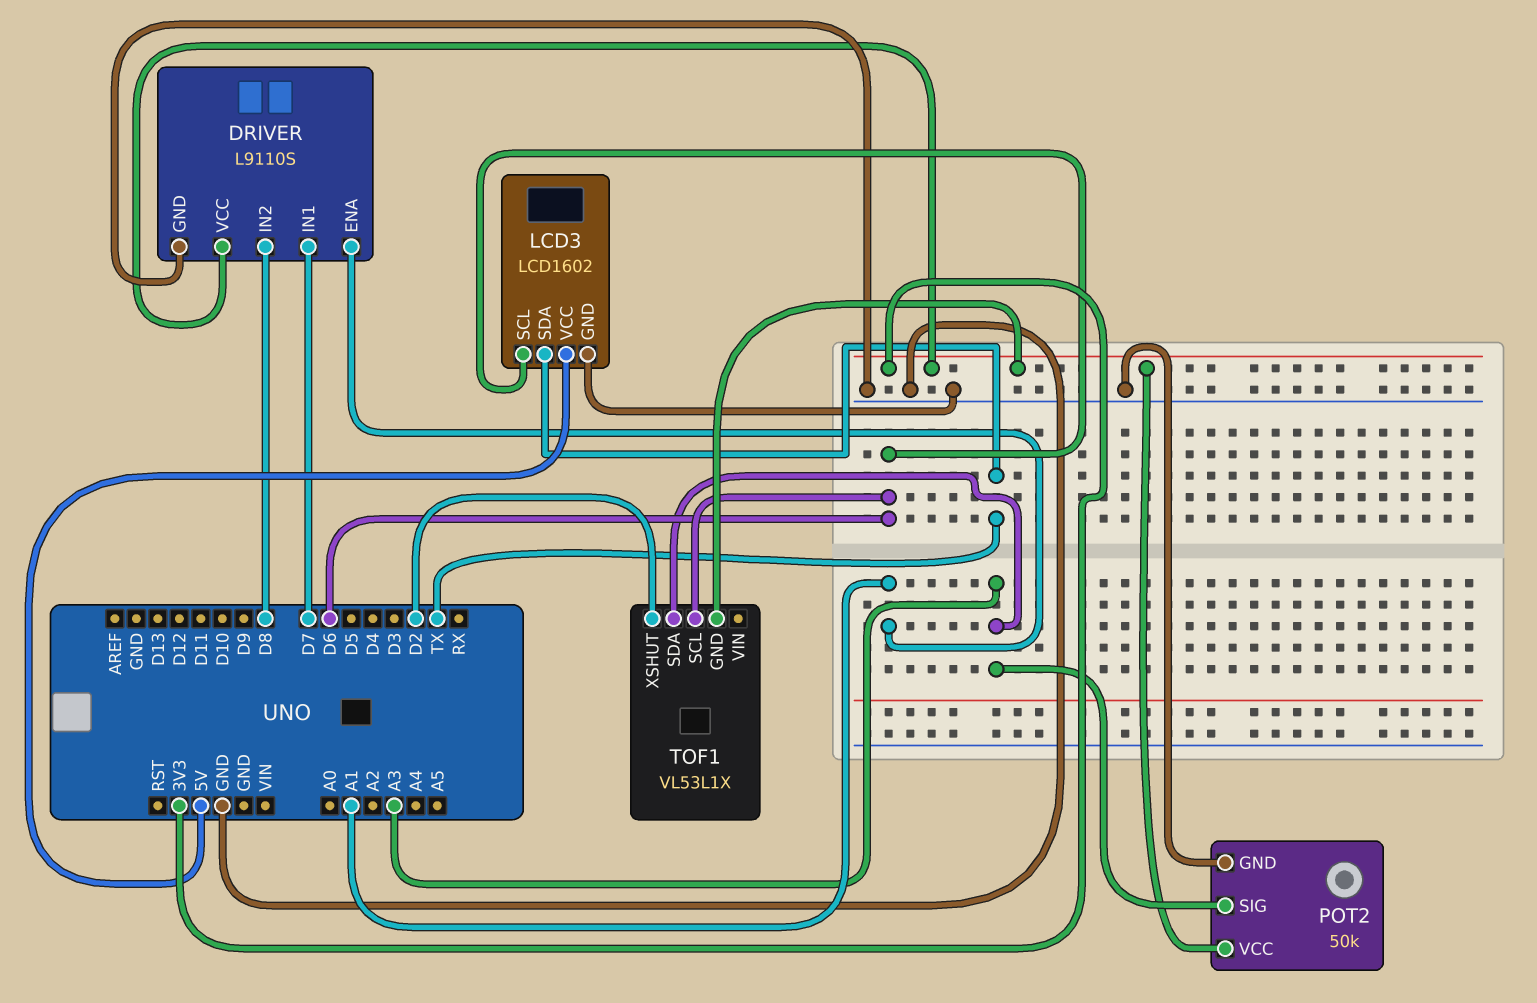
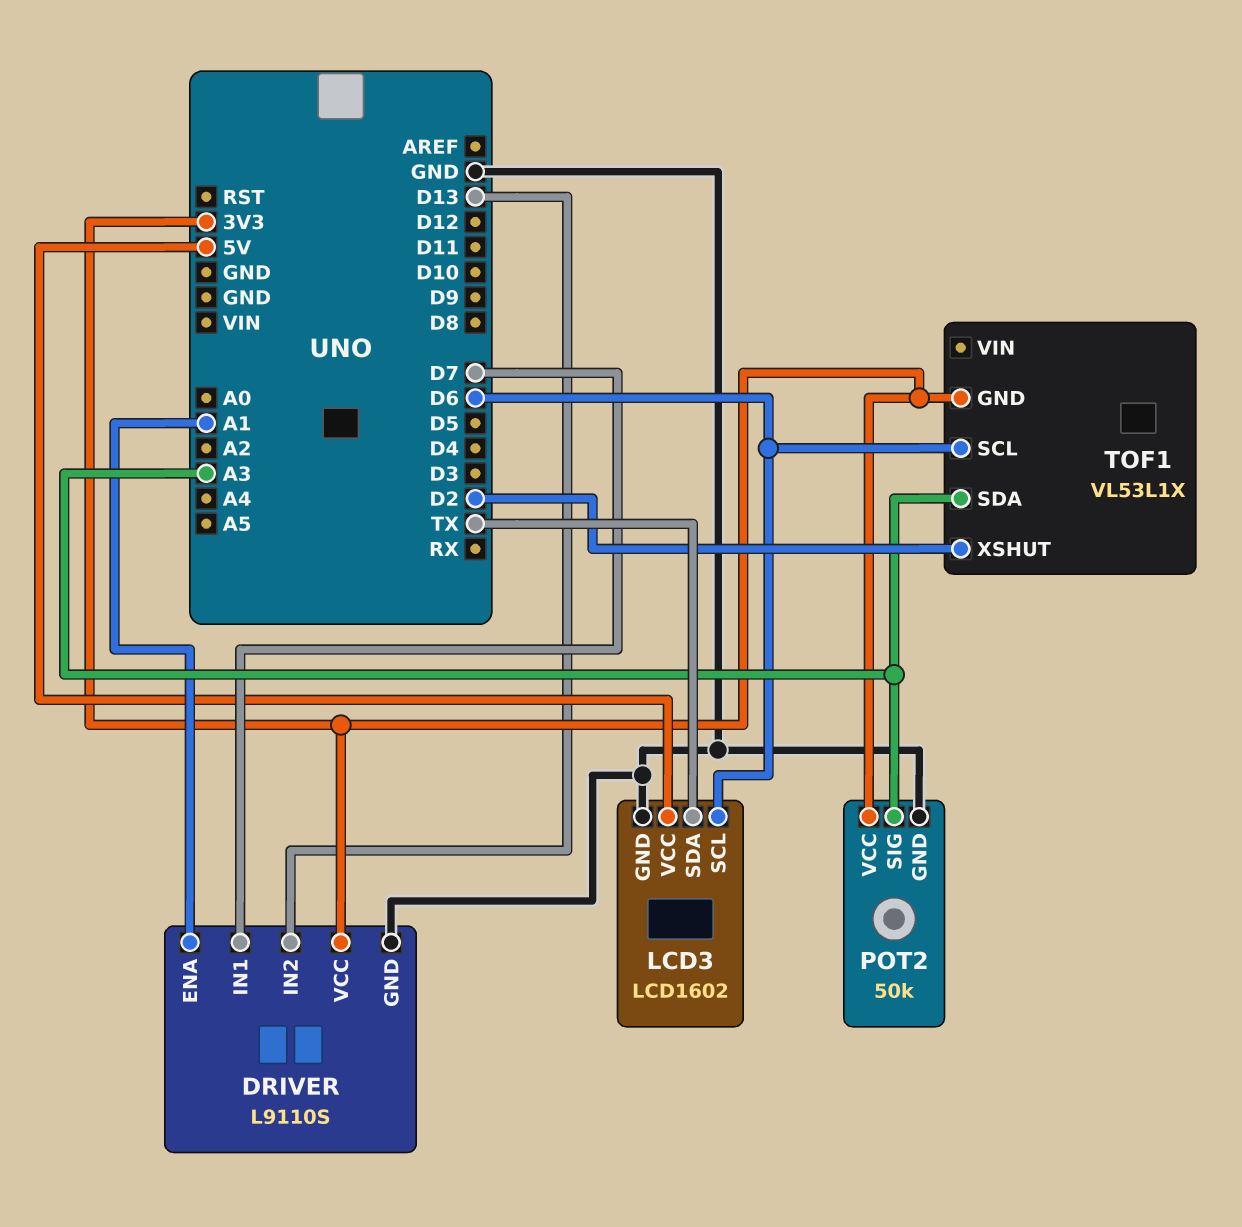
DRIVER pin IN2: D8 -> D13

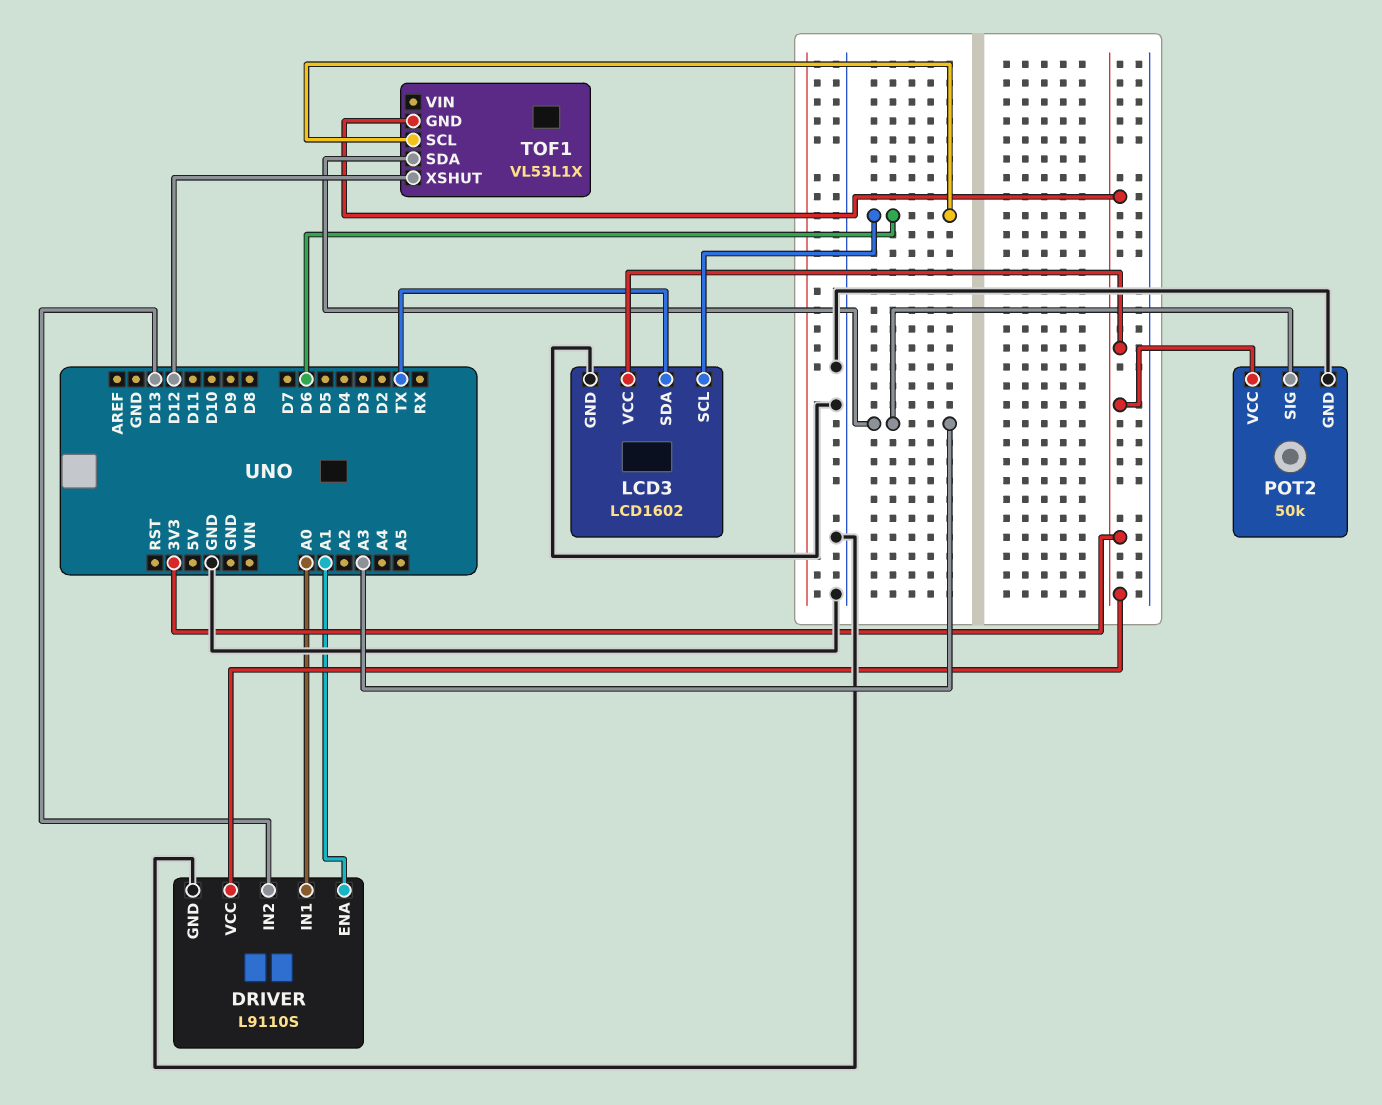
DRIVER pin IN1: D7 -> A0
LCD3 pin VCC: 5V -> 3V3
TOF1 pin XSHUT: D2 -> D12

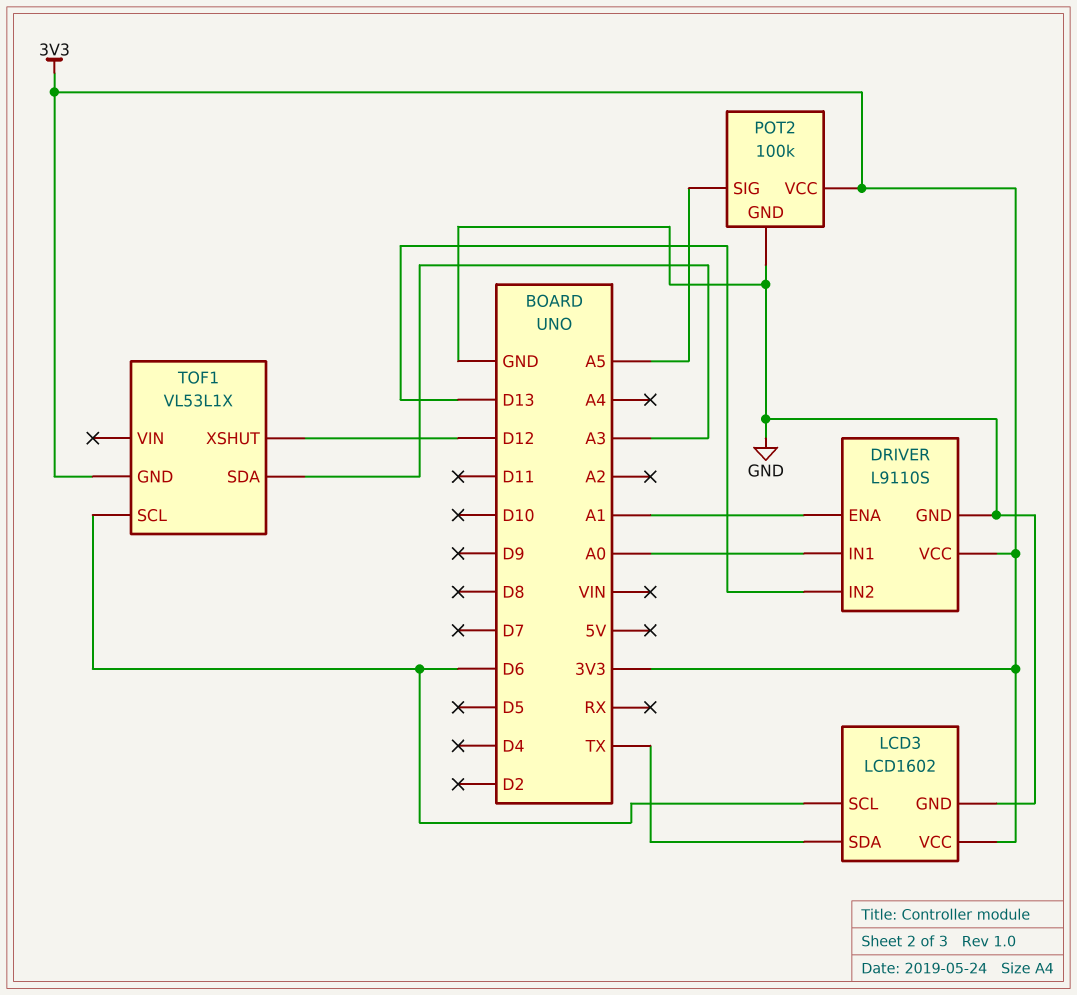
POT2: 50k -> 100k
POT2 pin SIG: A3 -> A5

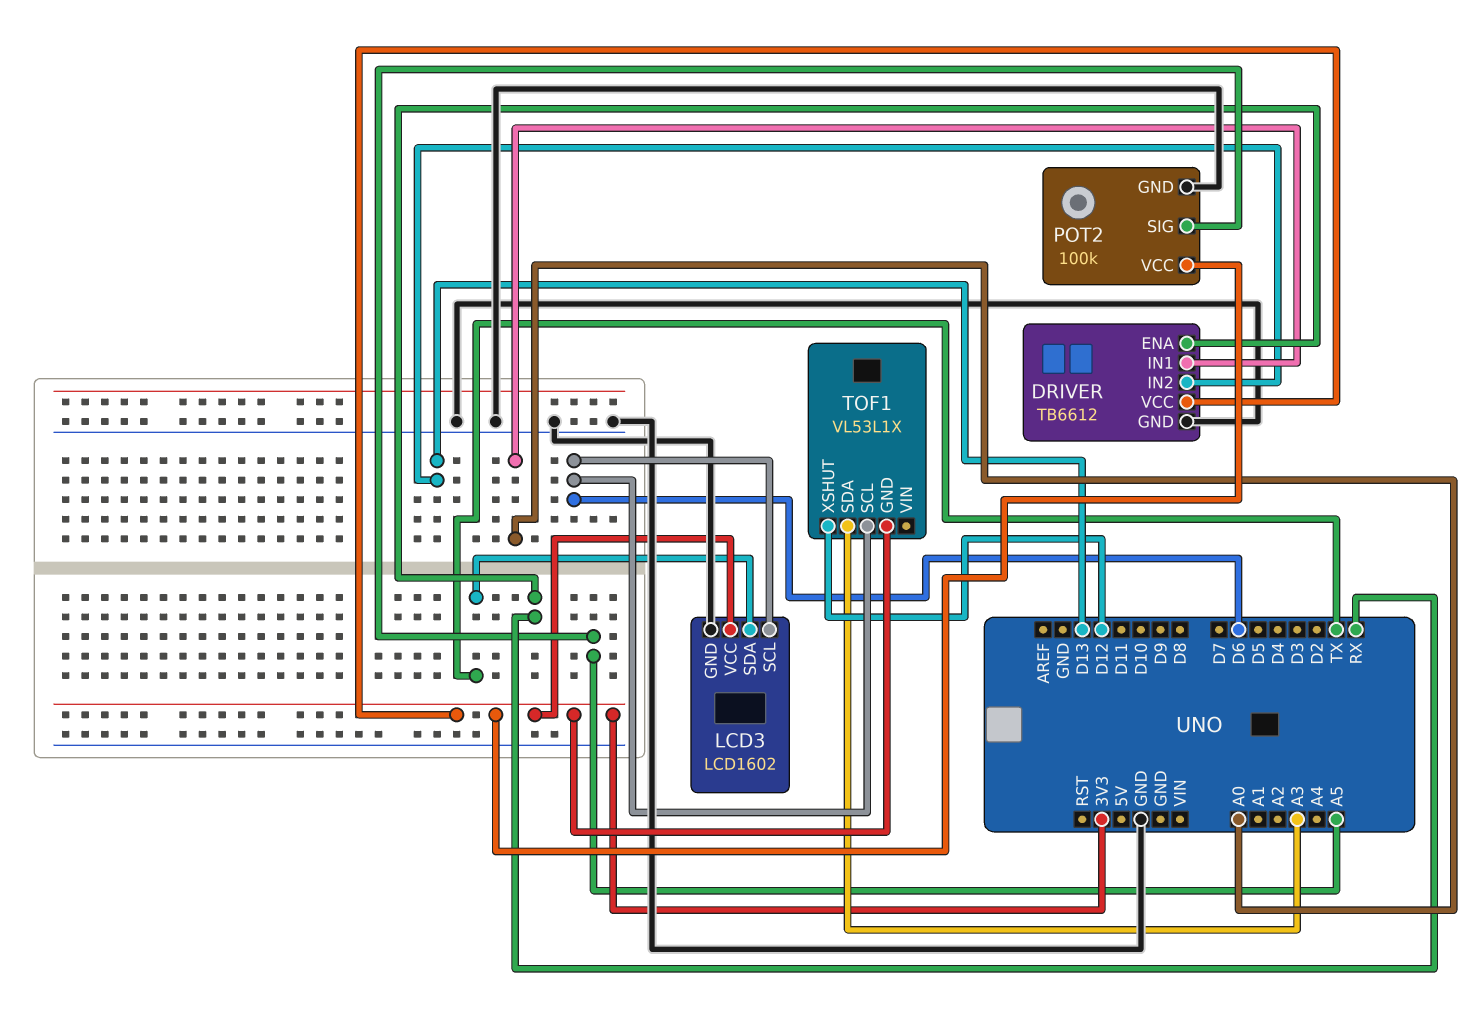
DRIVER: L9110S -> TB6612
DRIVER pin ENA: A1 -> RX

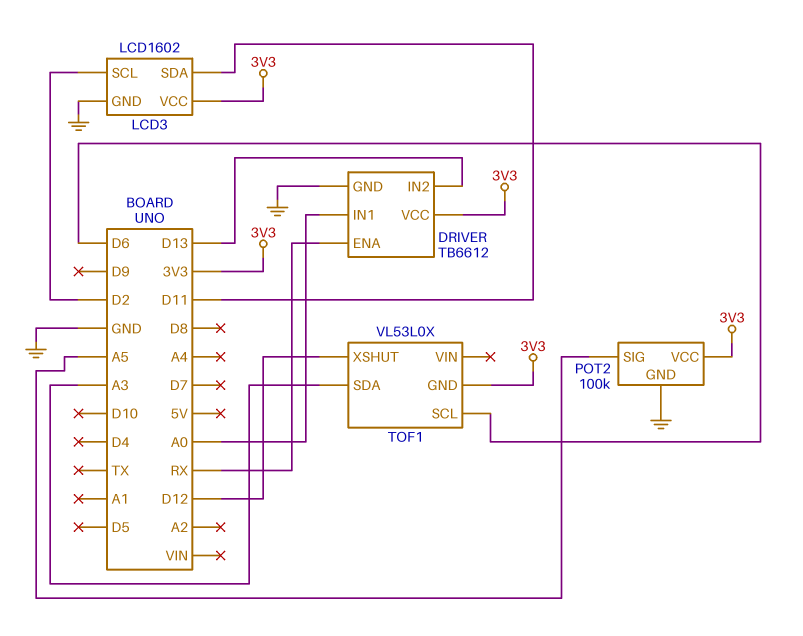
LCD3 pin SCL: D6 -> D2
LCD3 pin SDA: TX -> D11
TOF1: VL53L1X -> VL53L0X

